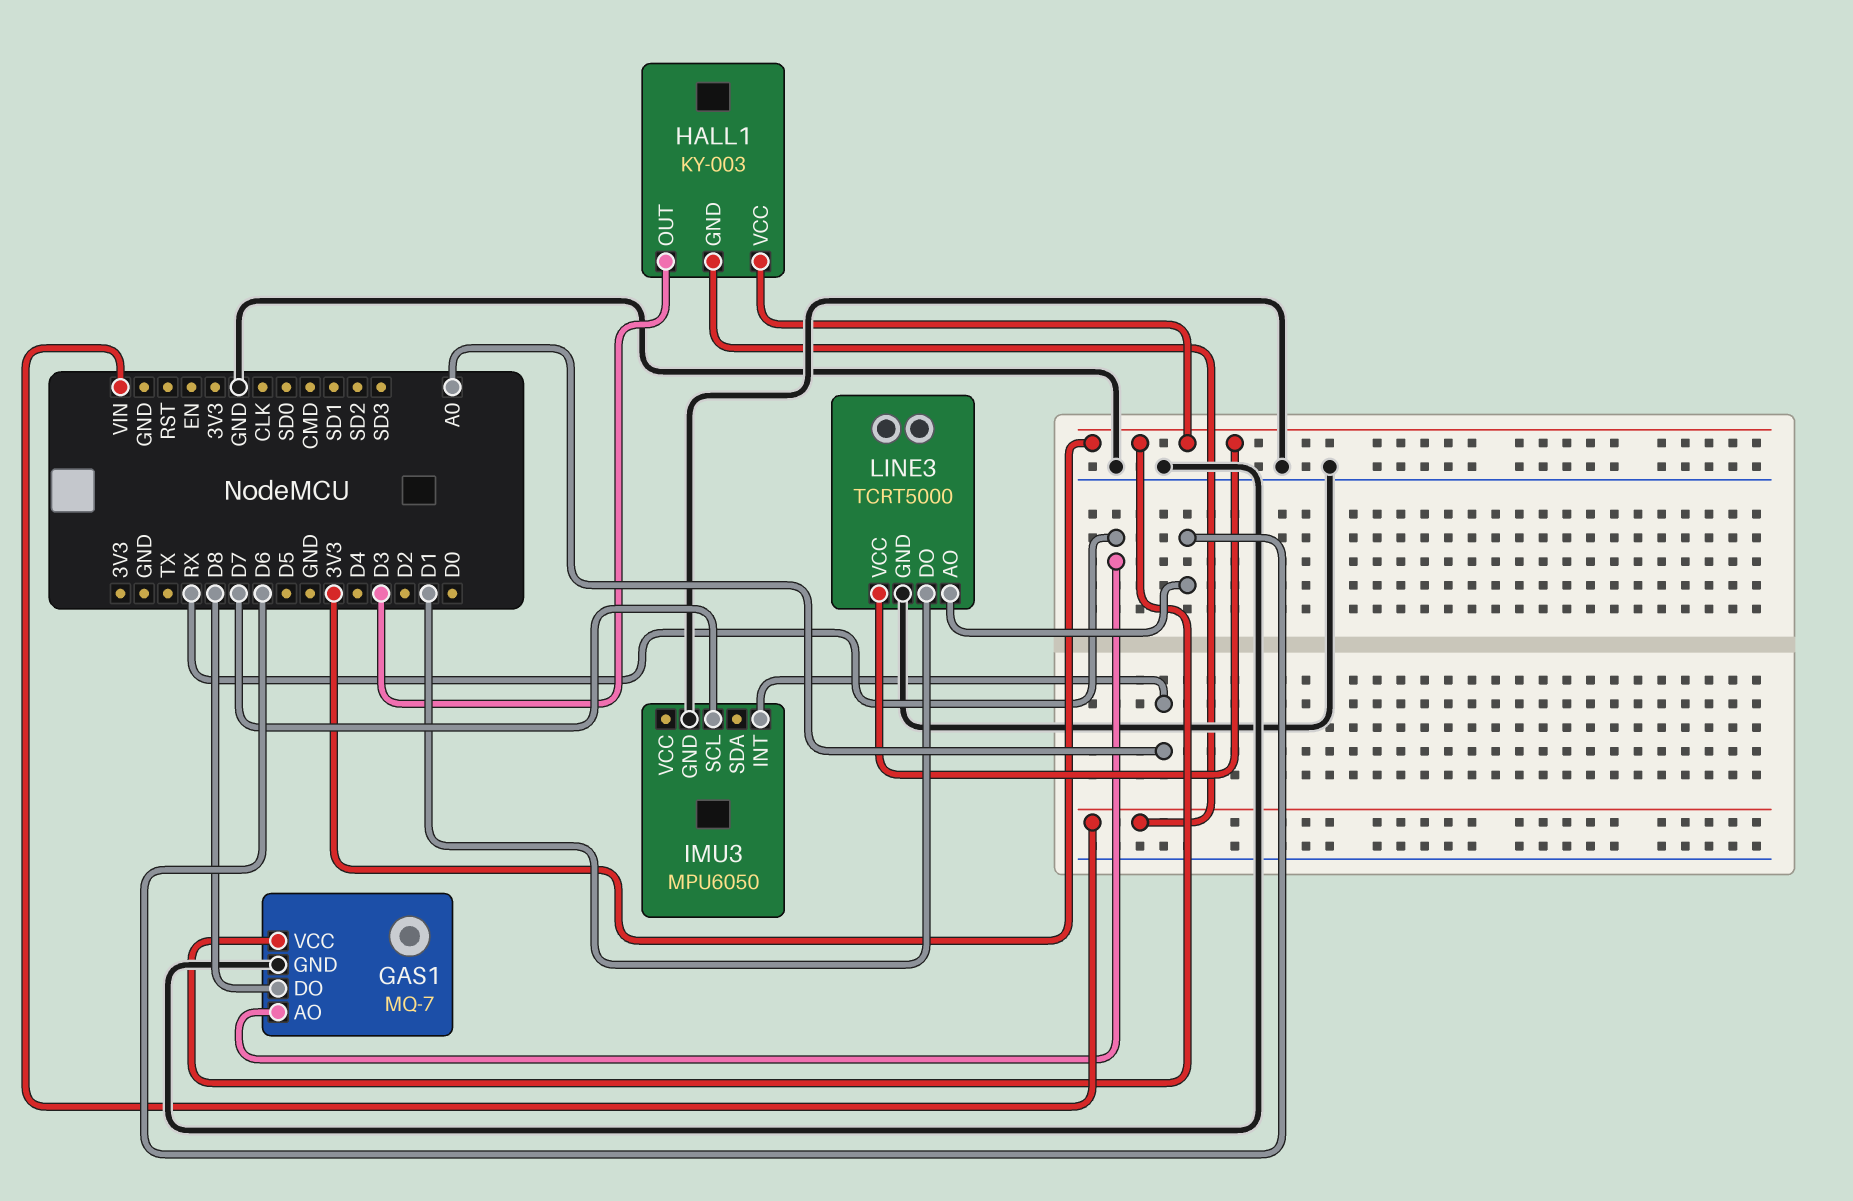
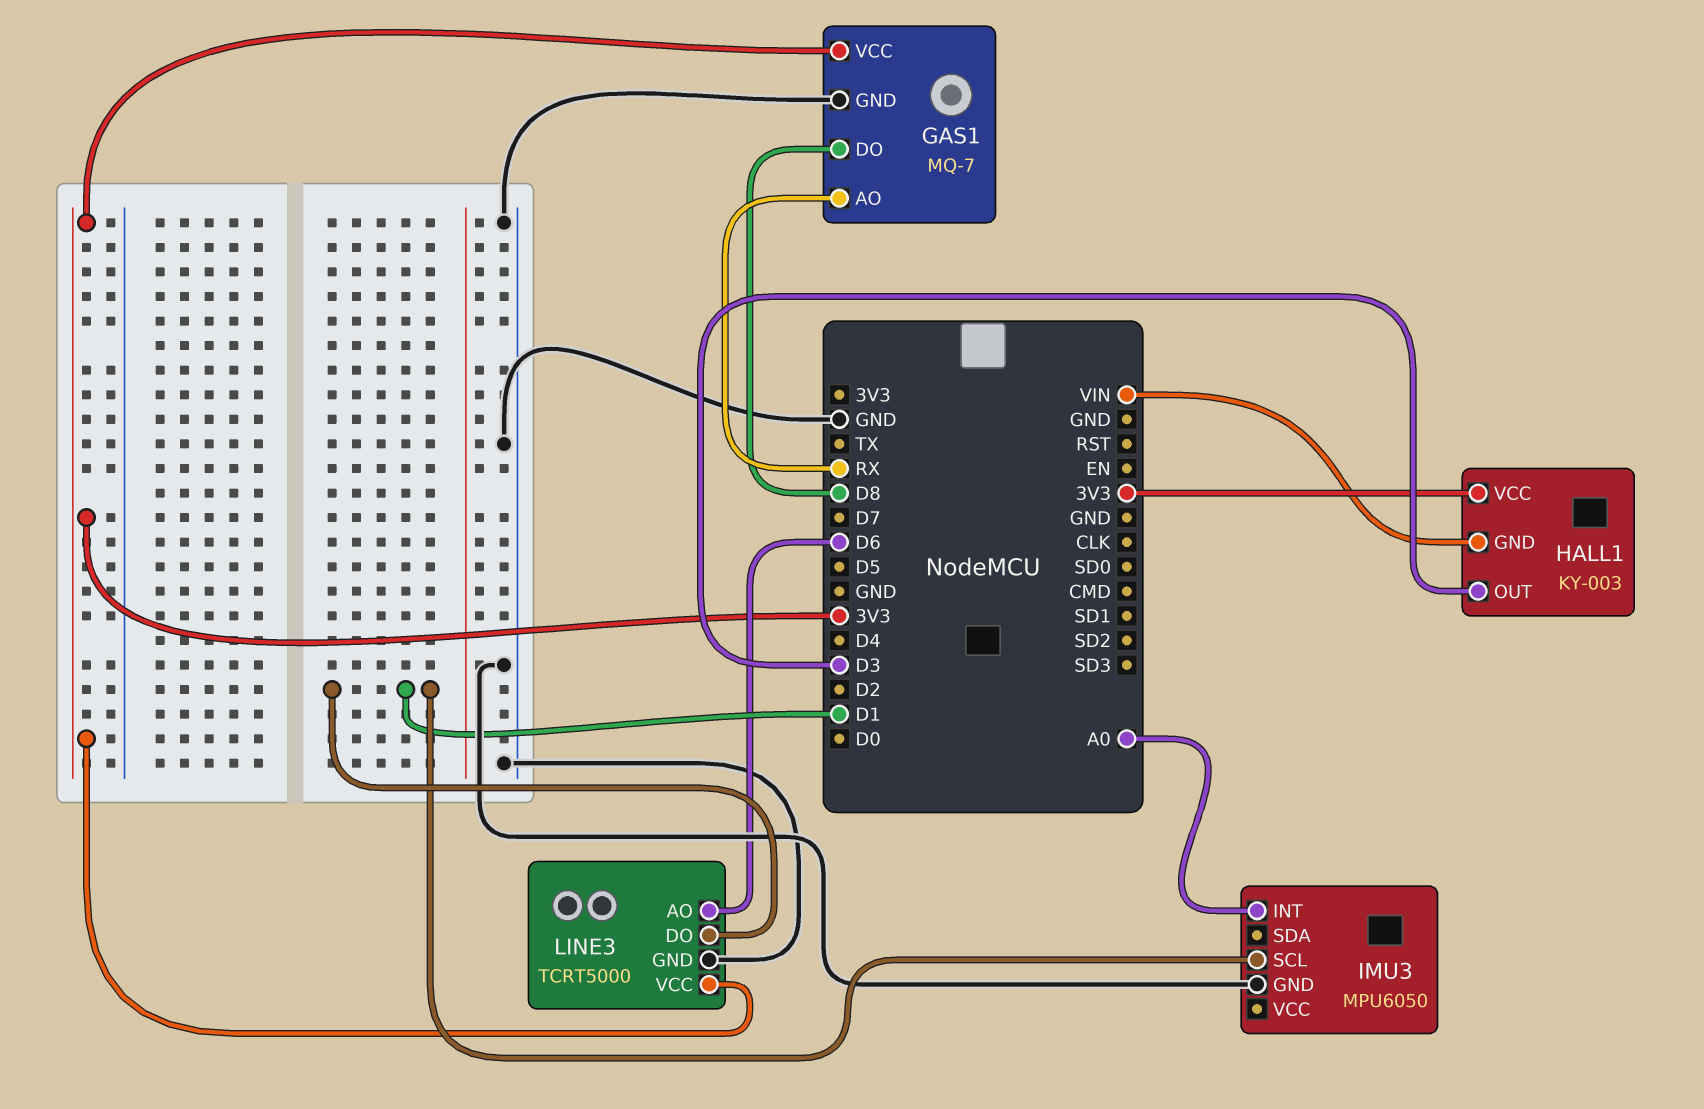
IMU3 pin SCL: D7 -> D1

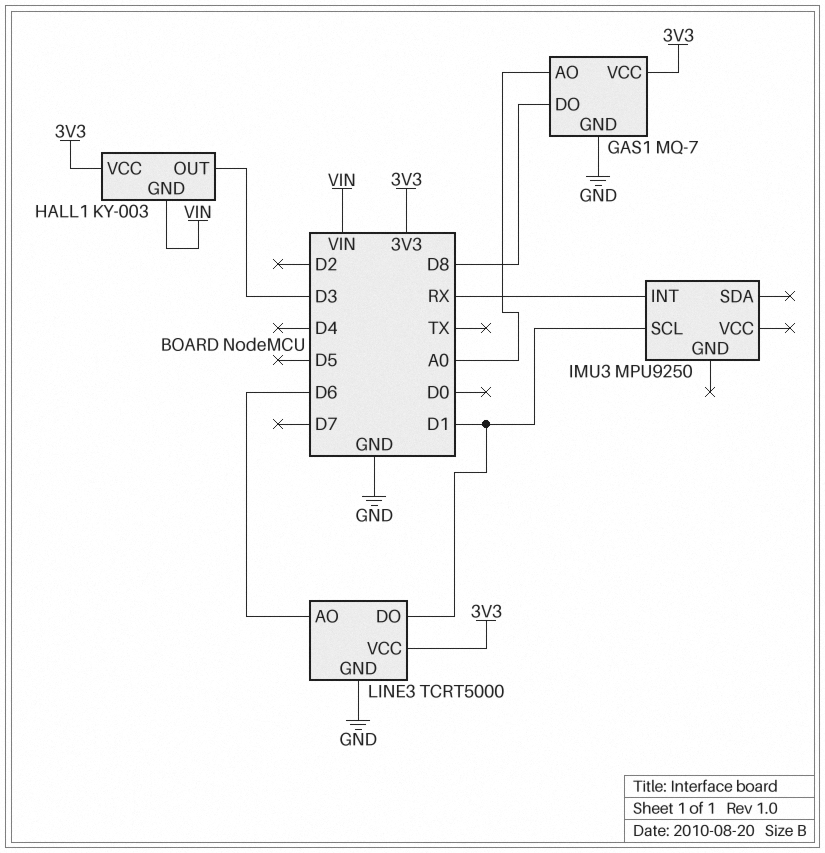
GAS1 pin AO: RX -> A0
IMU3: MPU6050 -> MPU9250
IMU3 pin GND: GND -> none
IMU3 pin INT: A0 -> RX

